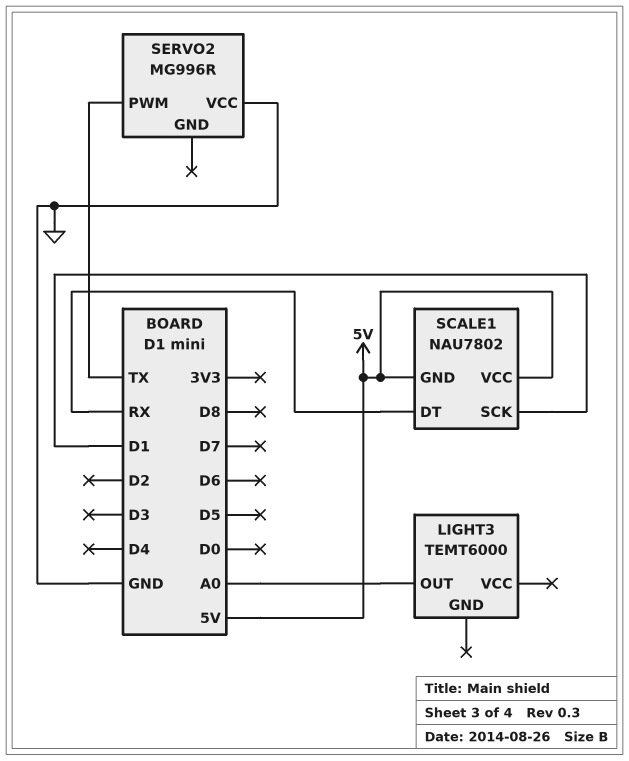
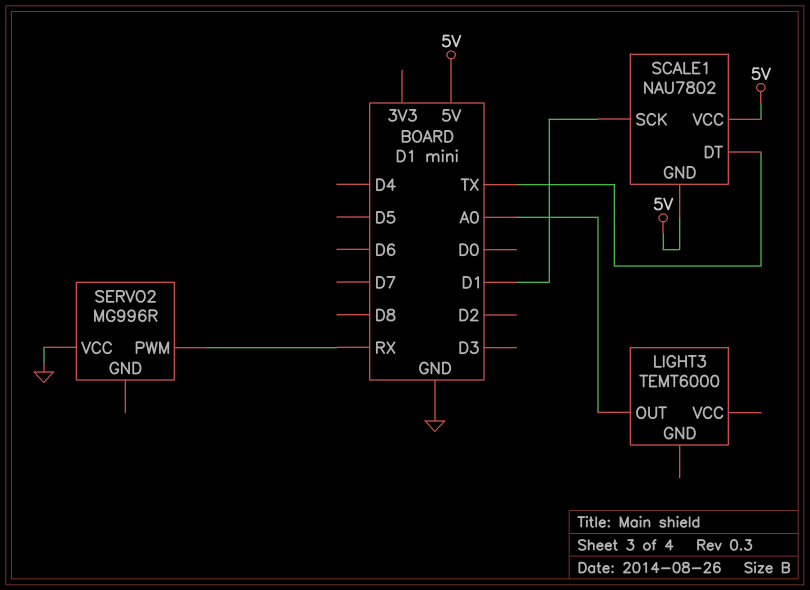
SCALE1 pin DT: RX -> TX
SERVO2 pin PWM: TX -> RX

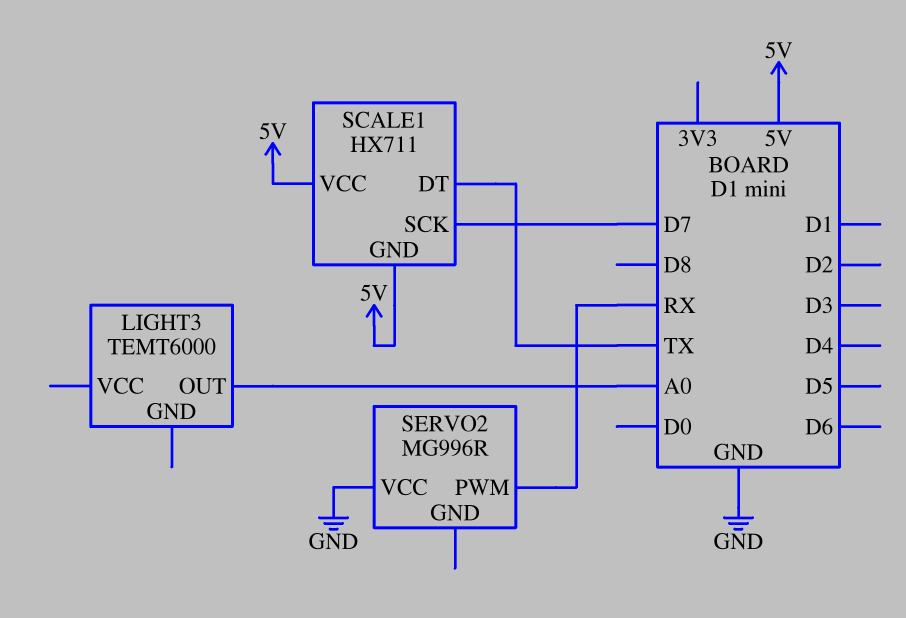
SCALE1: NAU7802 -> HX711
SCALE1 pin SCK: D1 -> D7

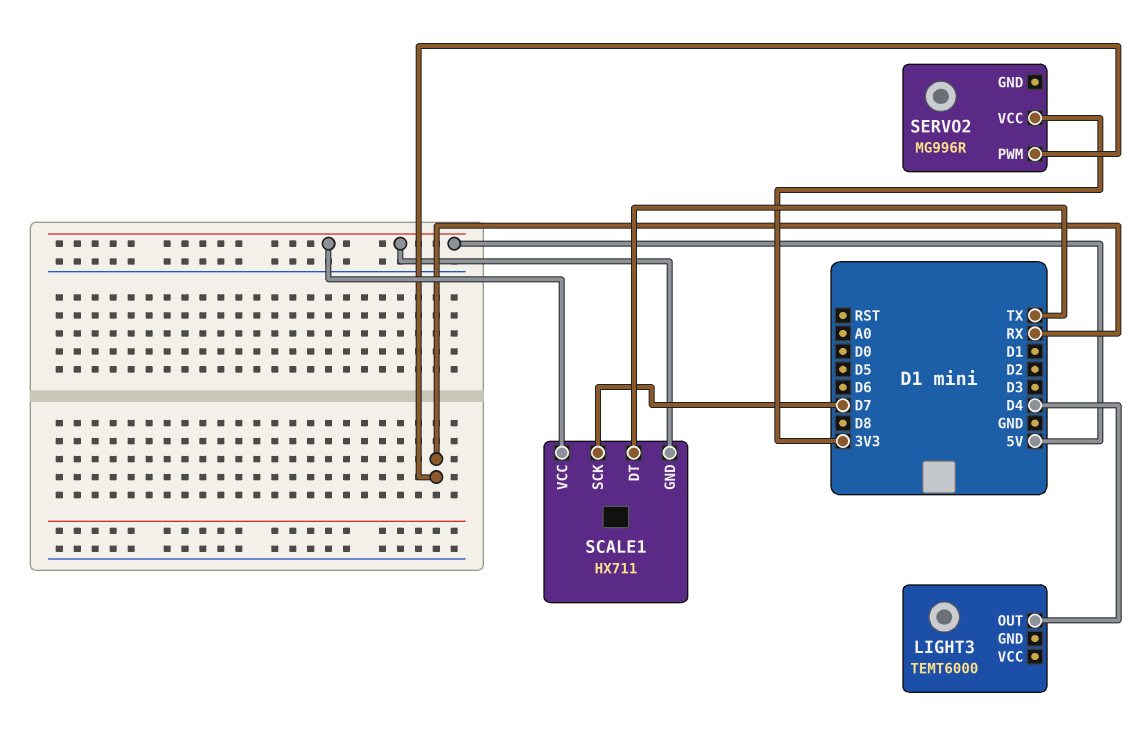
LIGHT3 pin OUT: A0 -> D4
SERVO2 pin VCC: GND -> 3V3

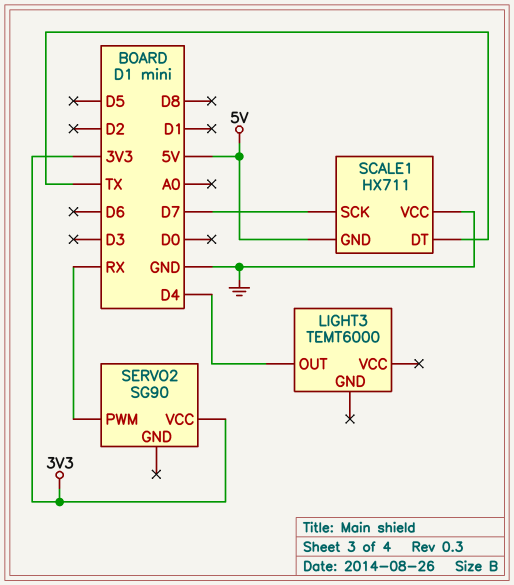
SCALE1 pin VCC: 5V -> GND
SERVO2: MG996R -> SG90

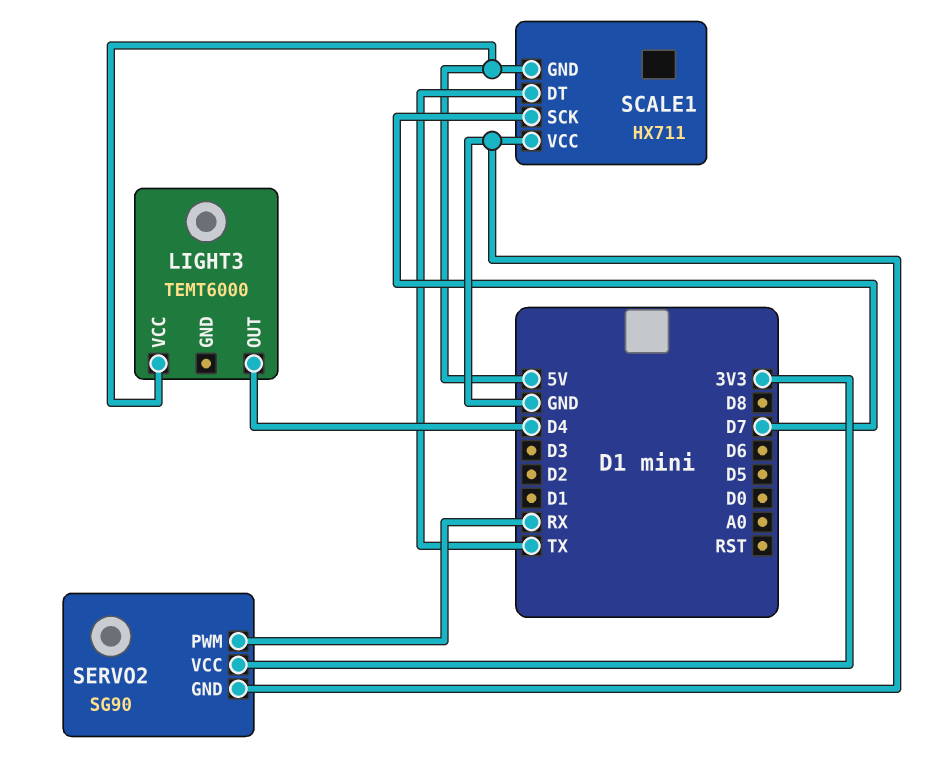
LIGHT3 pin VCC: none -> 5V
SERVO2 pin GND: none -> GND

